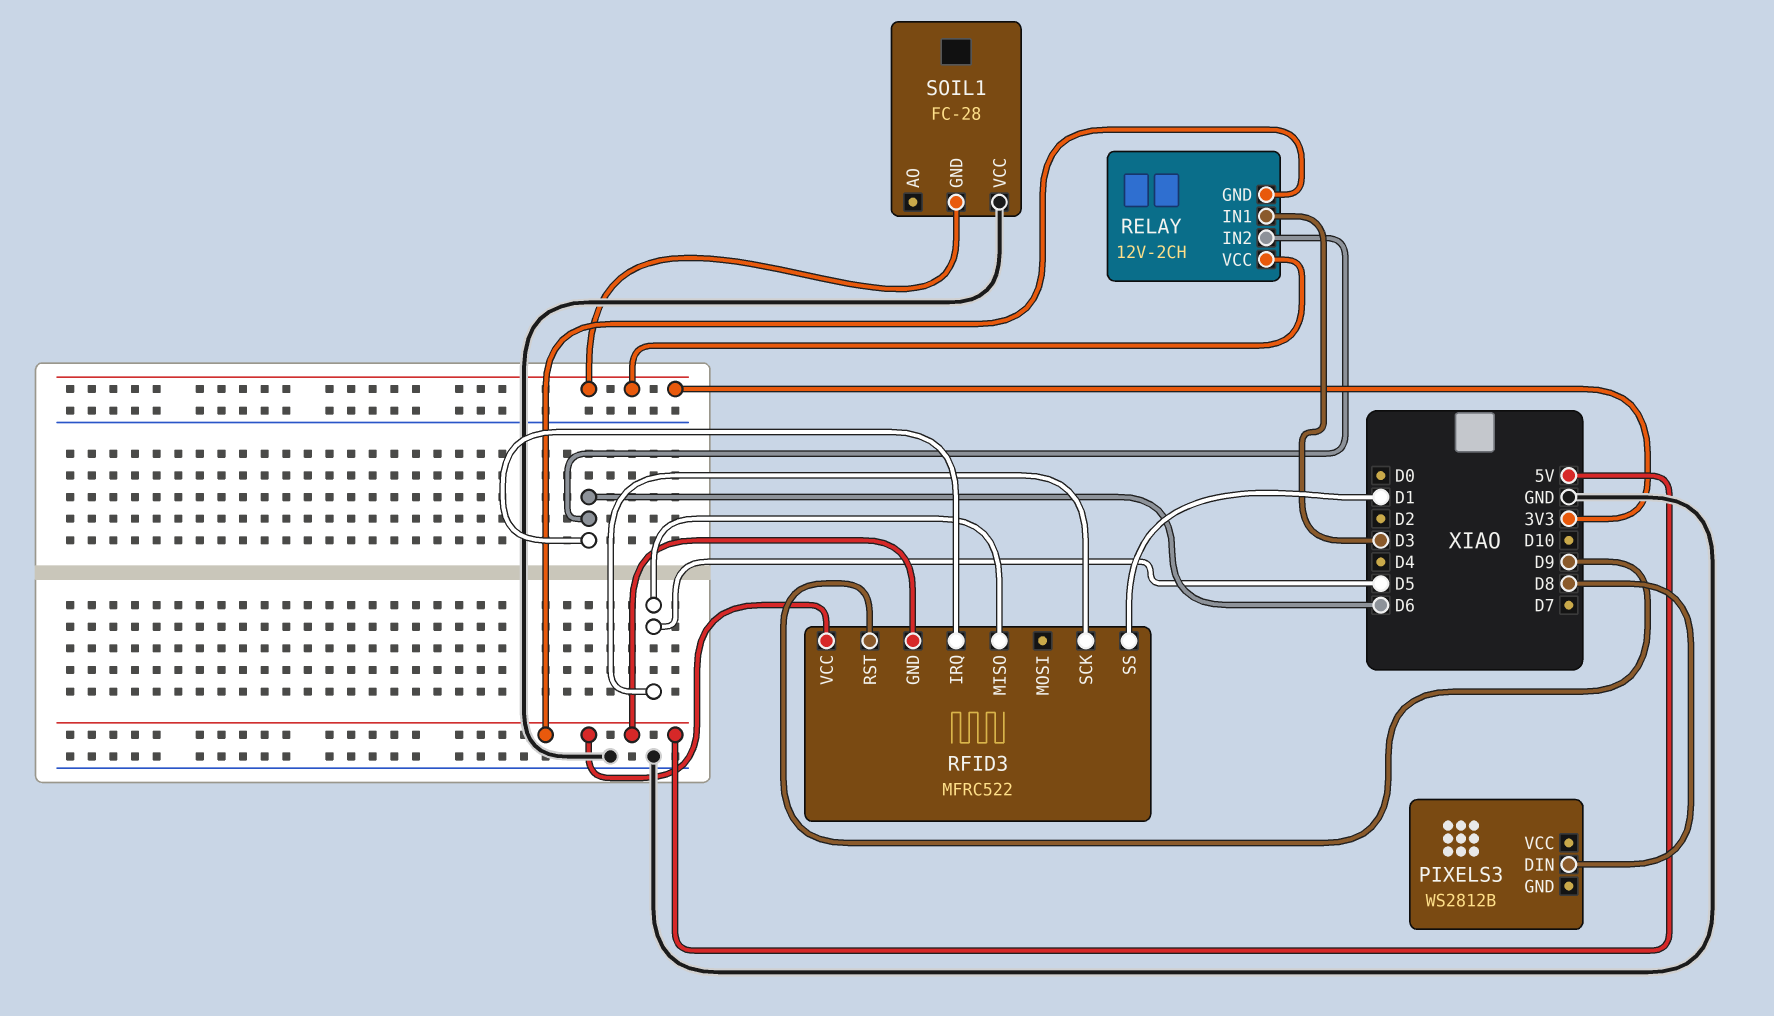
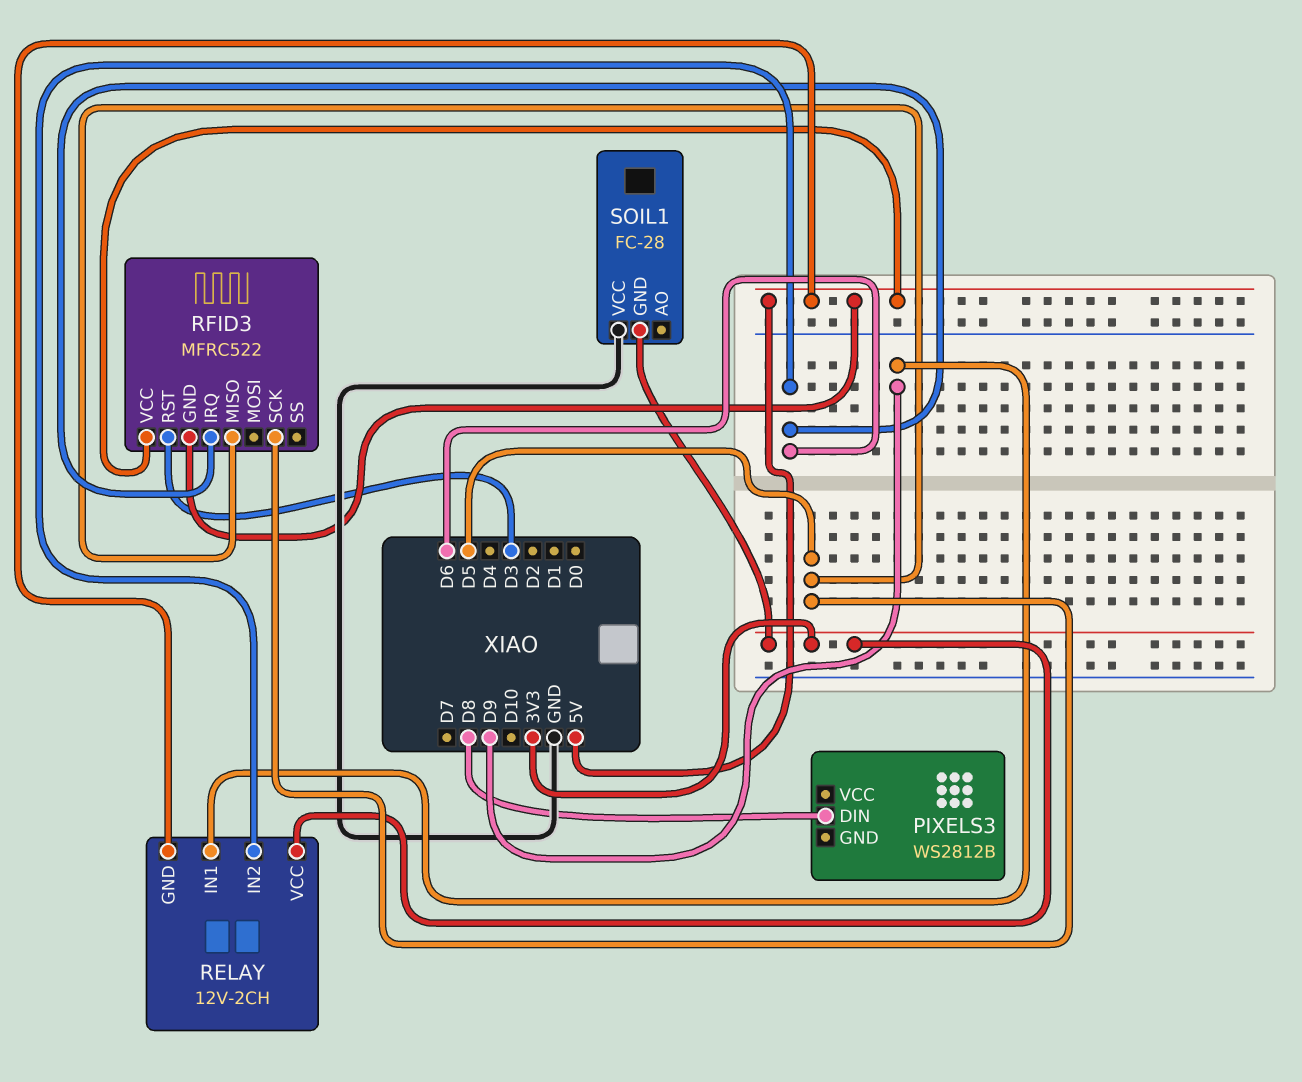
RELAY pin IN1: D3 -> D9
RFID3 pin RST: D9 -> D3
RFID3 pin SS: D1 -> none

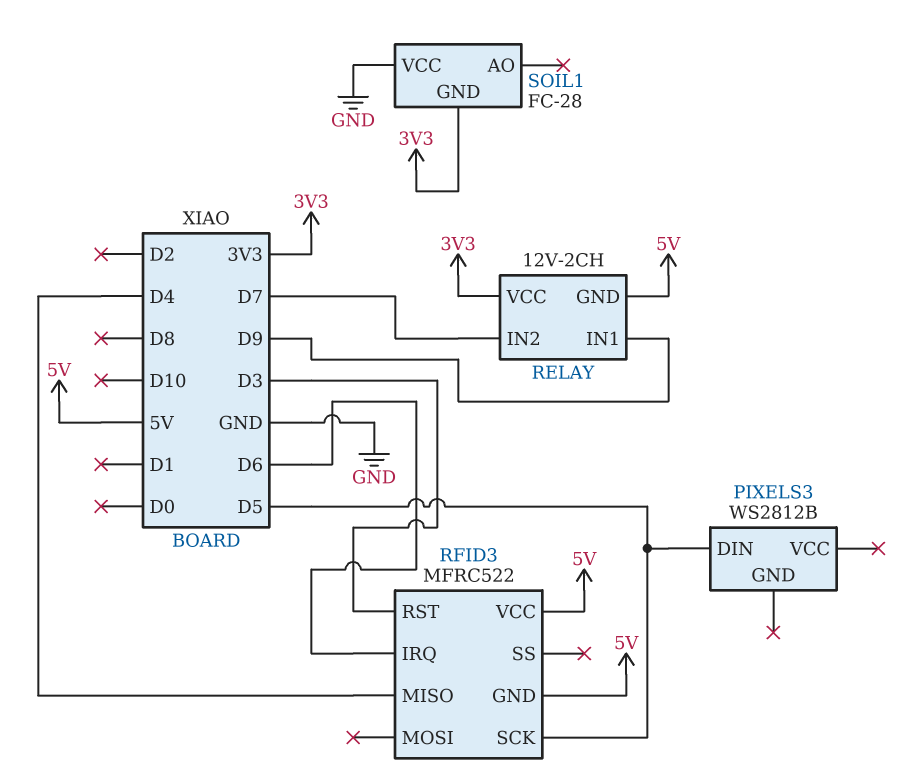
PIXELS3 pin DIN: D8 -> D5
RELAY pin IN2: D6 -> D7
RFID3 pin MISO: D5 -> D4

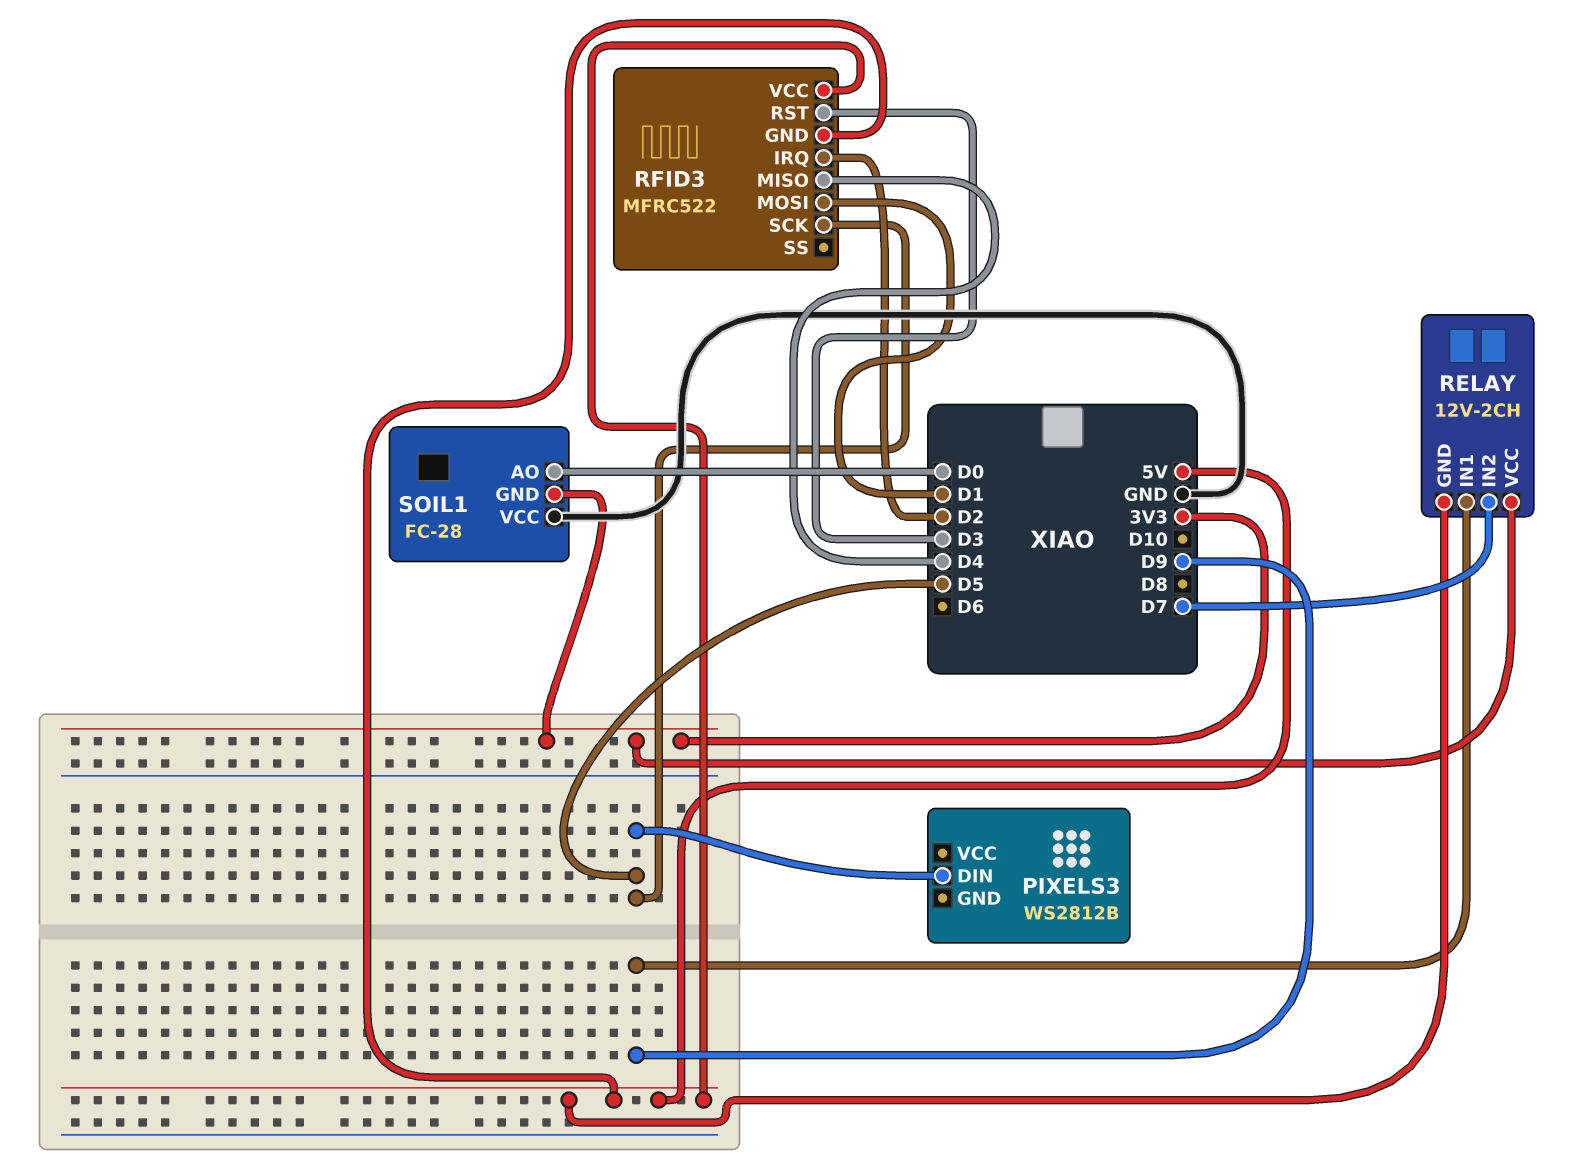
RFID3 pin IRQ: D6 -> D2
RFID3 pin MOSI: none -> D1
SOIL1 pin AO: none -> D0

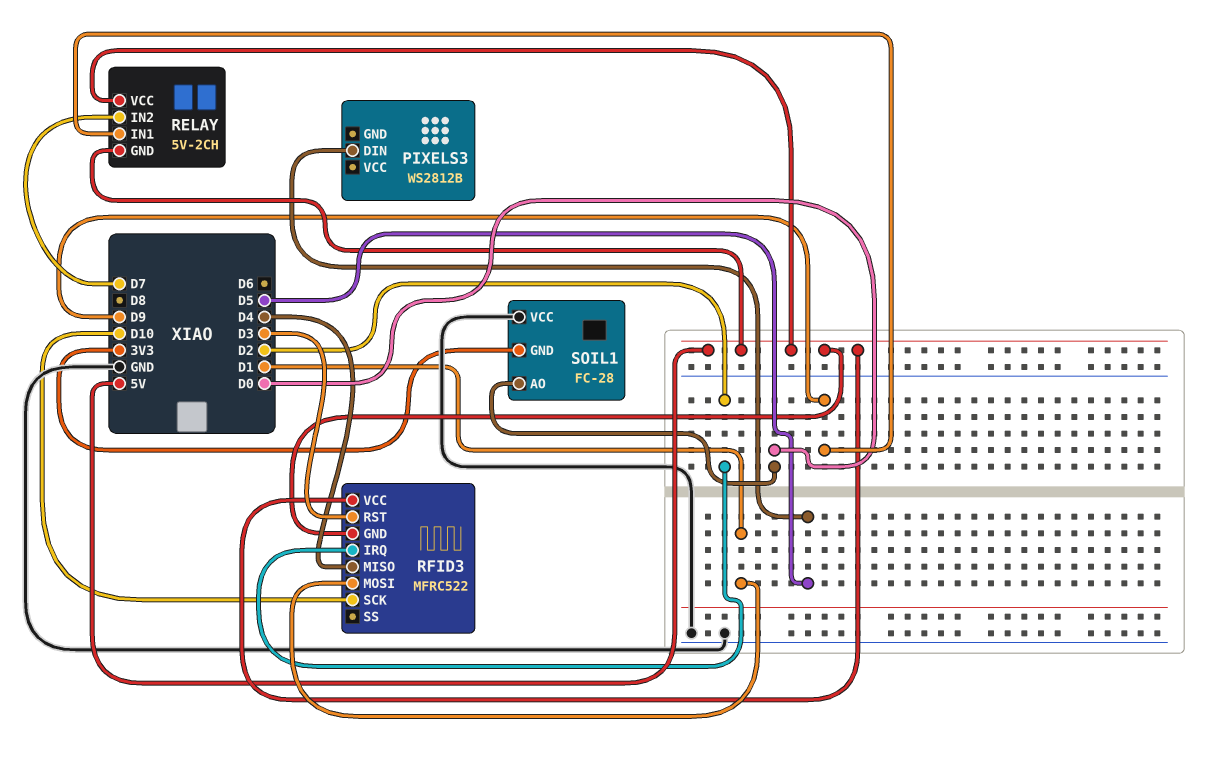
RELAY: 12V-2CH -> 5V-2CH
RELAY pin VCC: 3V3 -> 5V
RFID3 pin SCK: D5 -> D10

